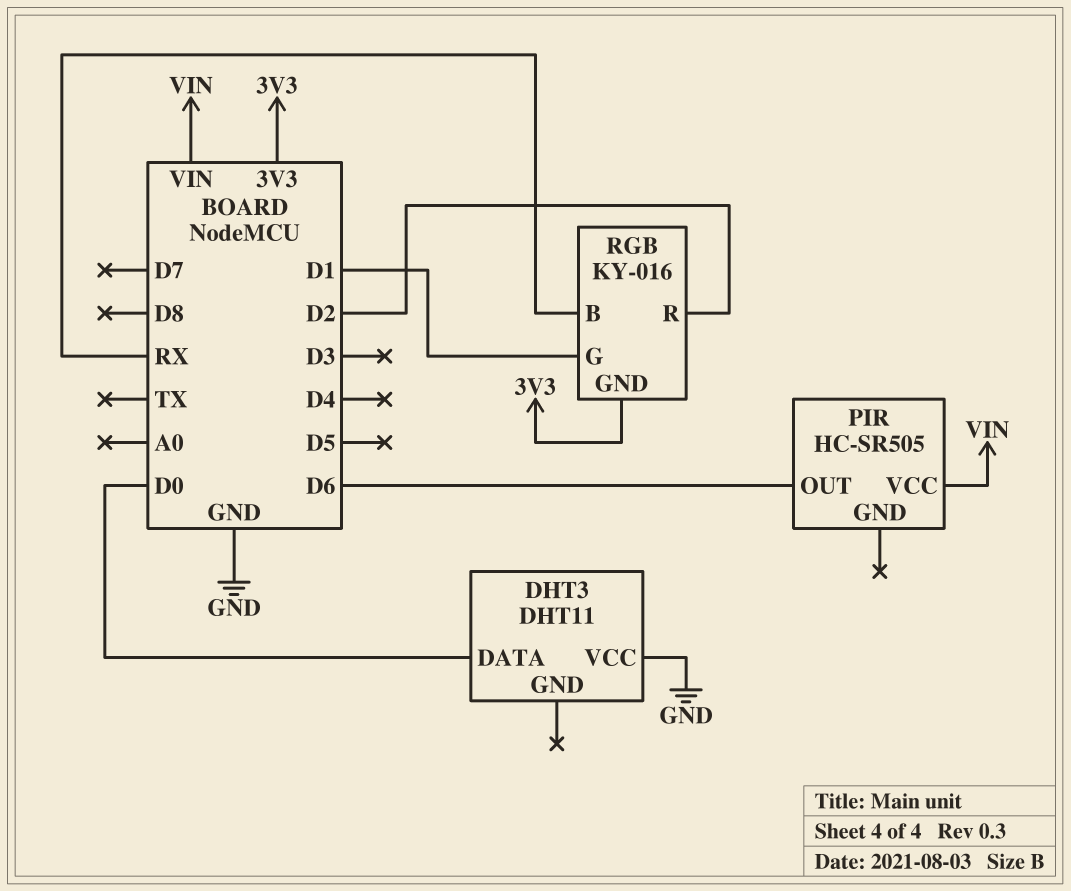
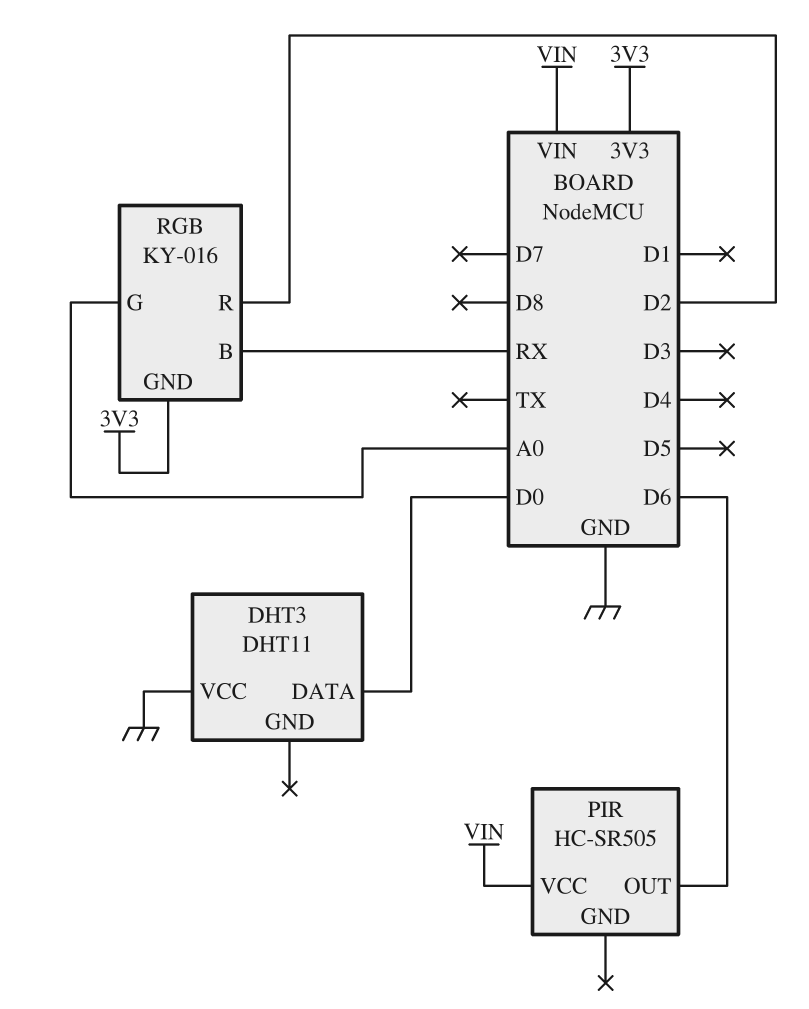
RGB pin G: D1 -> A0

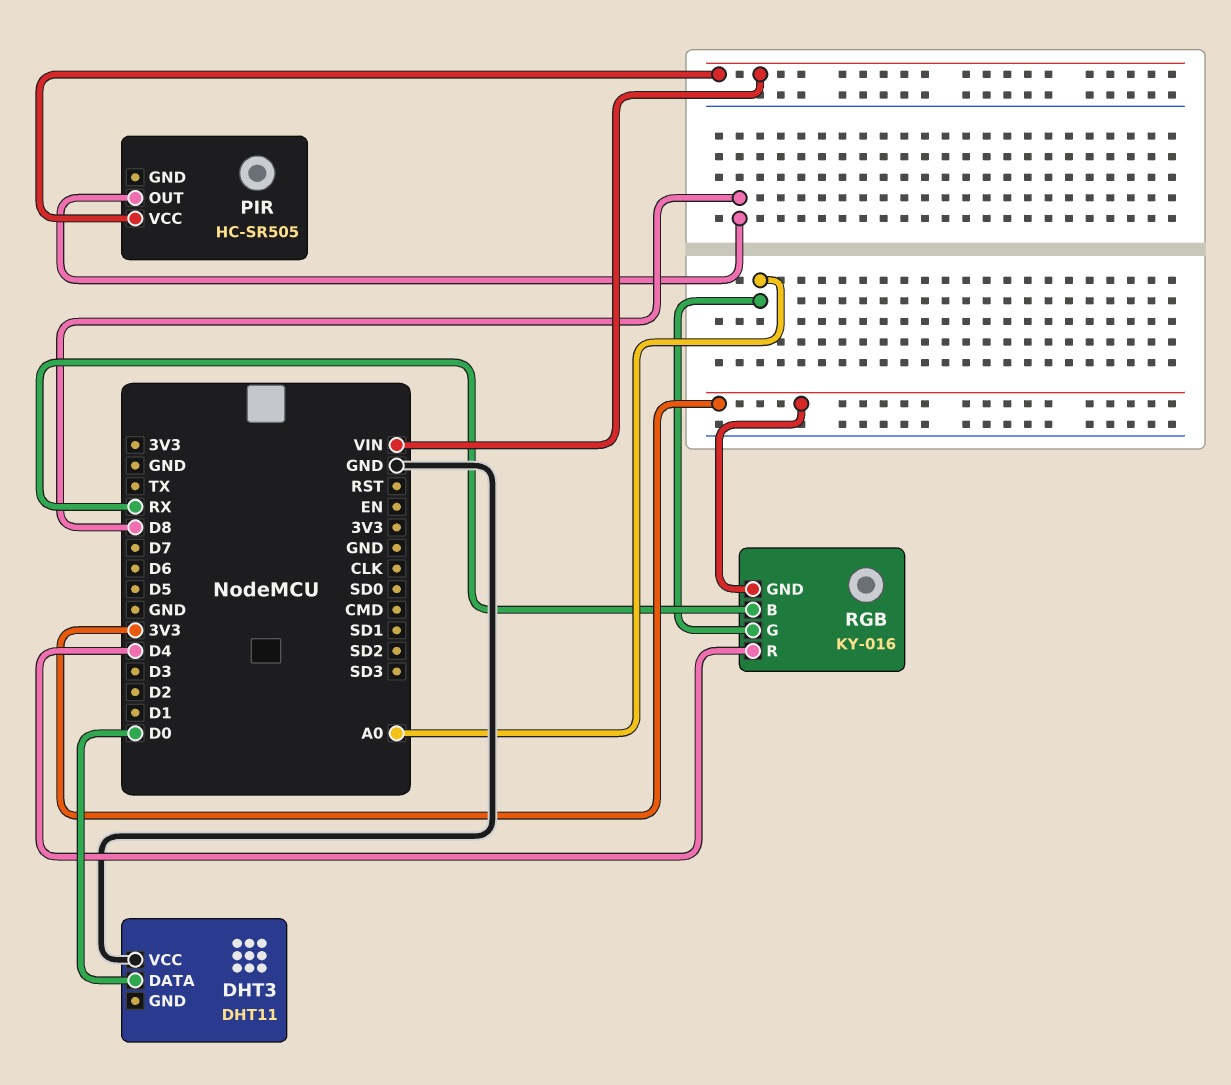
PIR pin OUT: D6 -> D8
RGB pin R: D2 -> D4

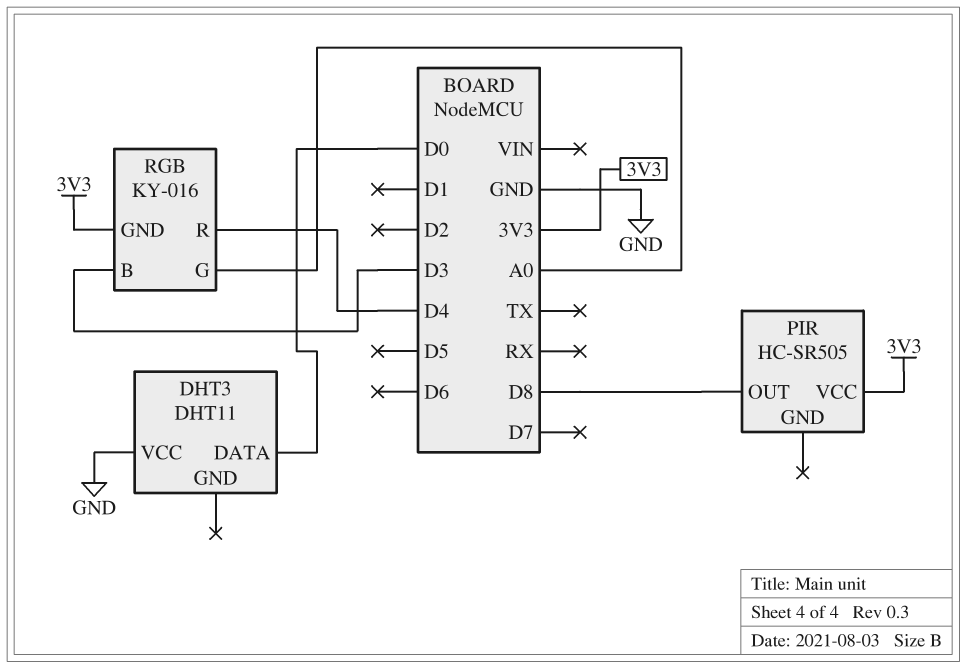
PIR pin VCC: VIN -> 3V3
RGB pin B: RX -> D3

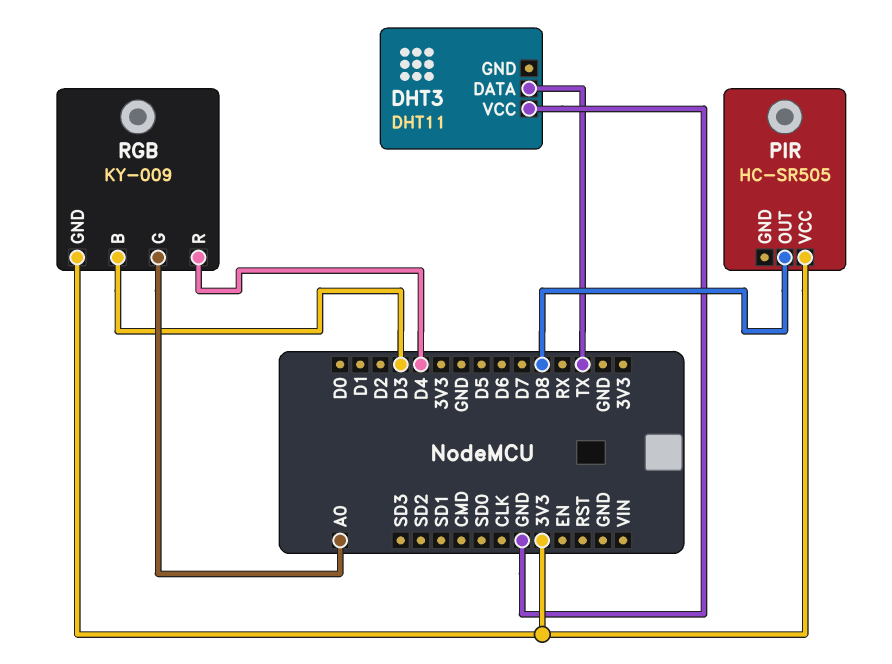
DHT3 pin DATA: D0 -> TX
RGB: KY-016 -> KY-009

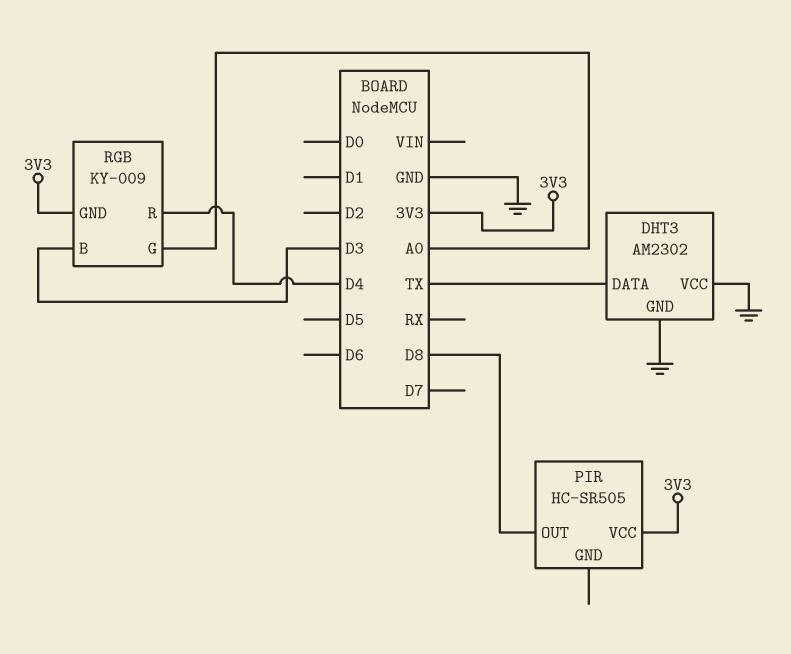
DHT3: DHT11 -> AM2302
DHT3 pin GND: none -> GND

